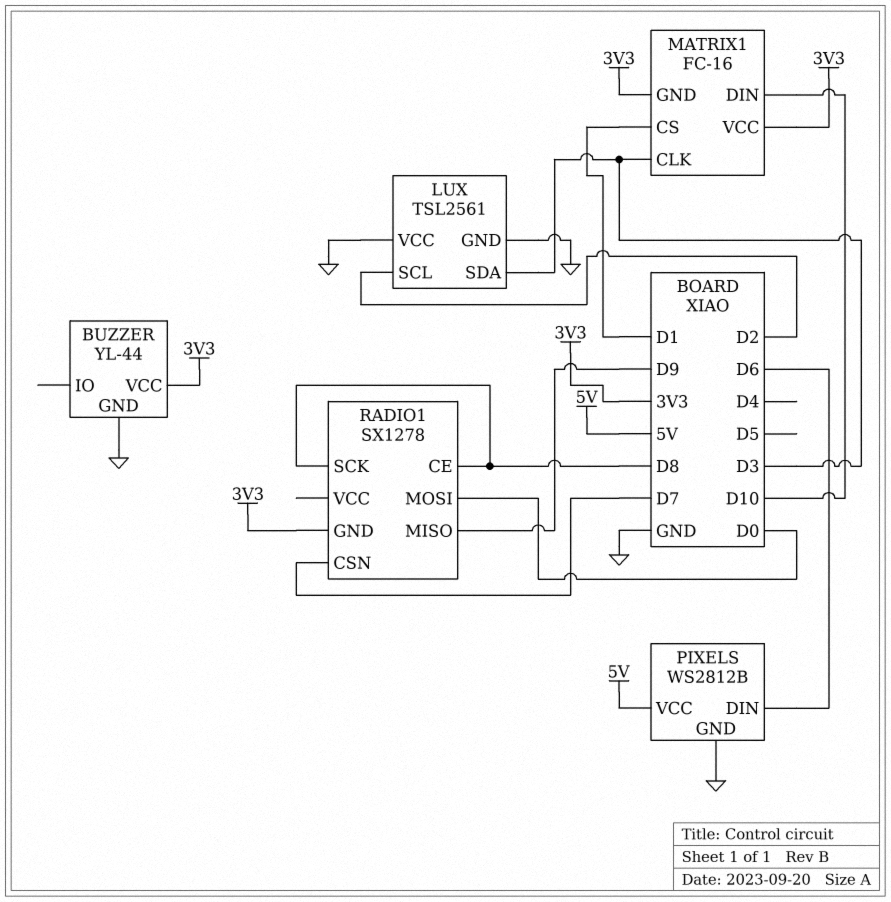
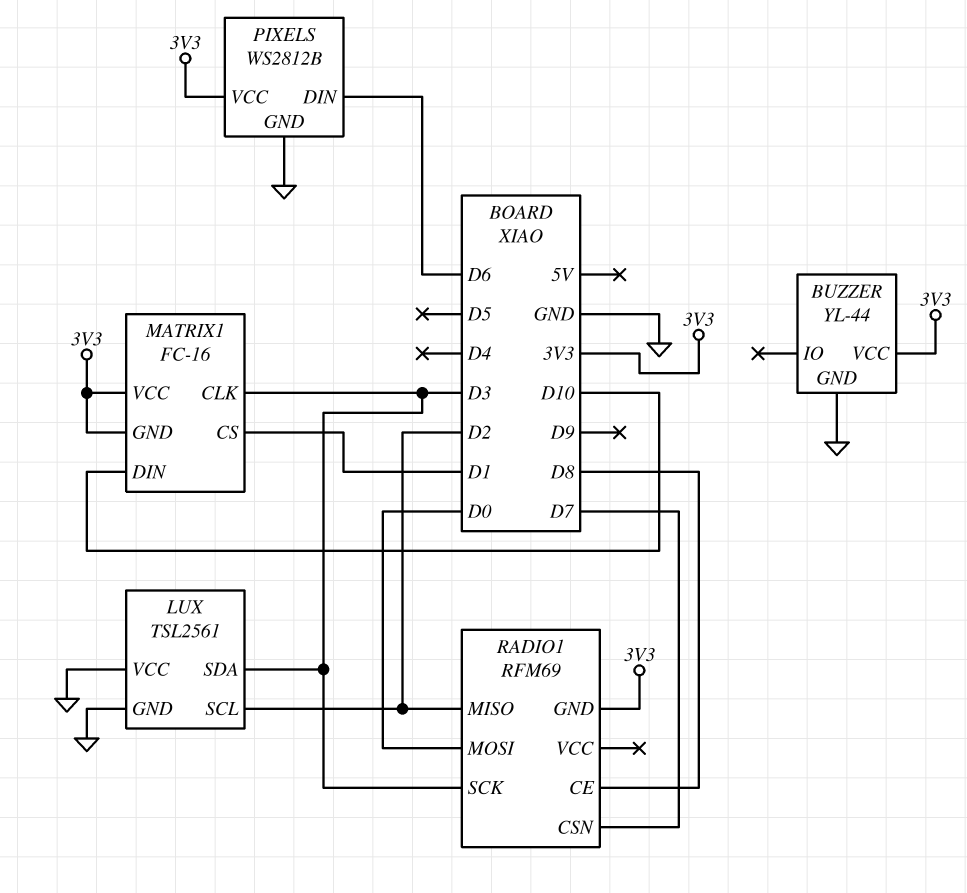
PIXELS pin VCC: 5V -> 3V3
RADIO1: SX1278 -> RFM69
RADIO1 pin MISO: D9 -> D2
RADIO1 pin SCK: D8 -> D3

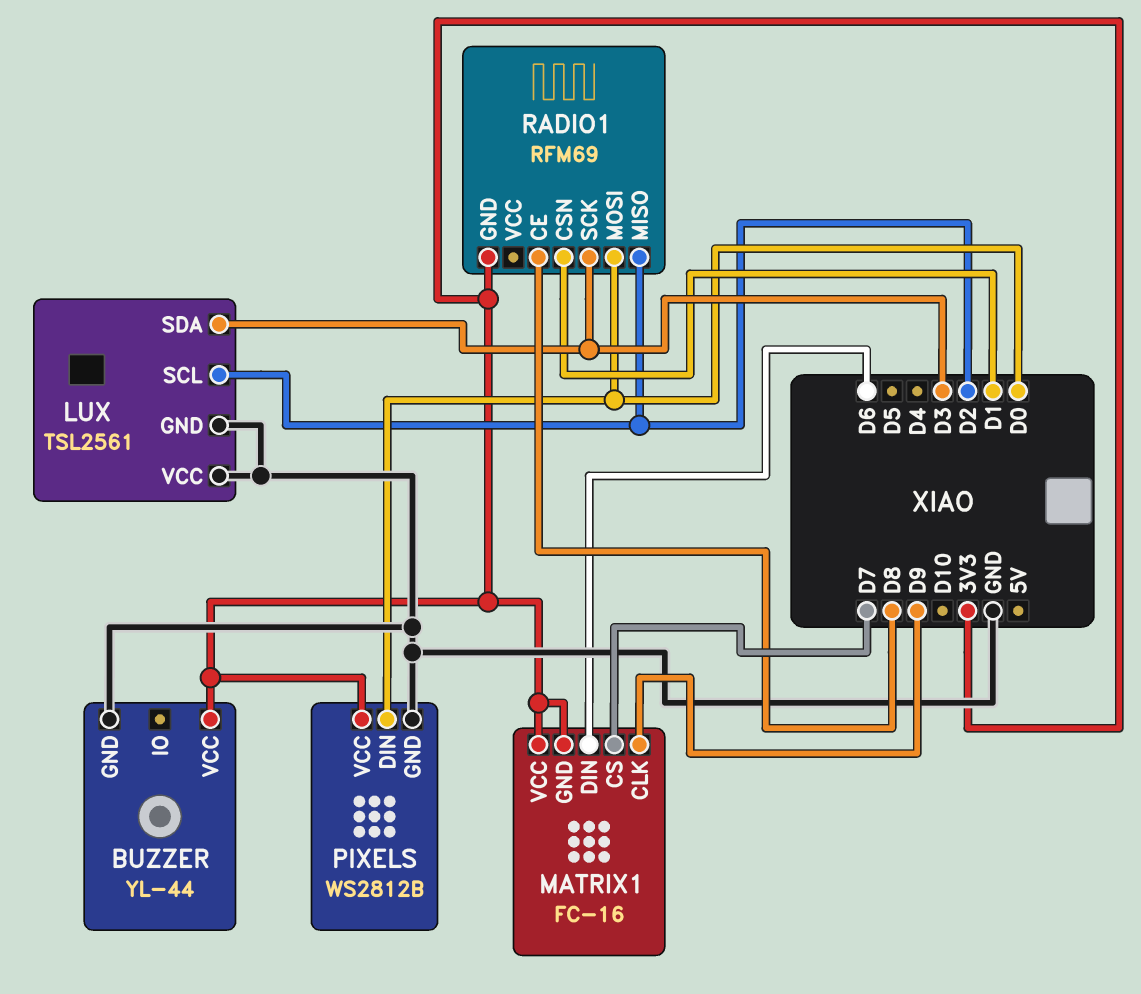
MATRIX1 pin CLK: D3 -> D9
MATRIX1 pin CS: D1 -> D7
MATRIX1 pin DIN: D10 -> D6
PIXELS pin DIN: D6 -> D0
RADIO1 pin CSN: D7 -> D1

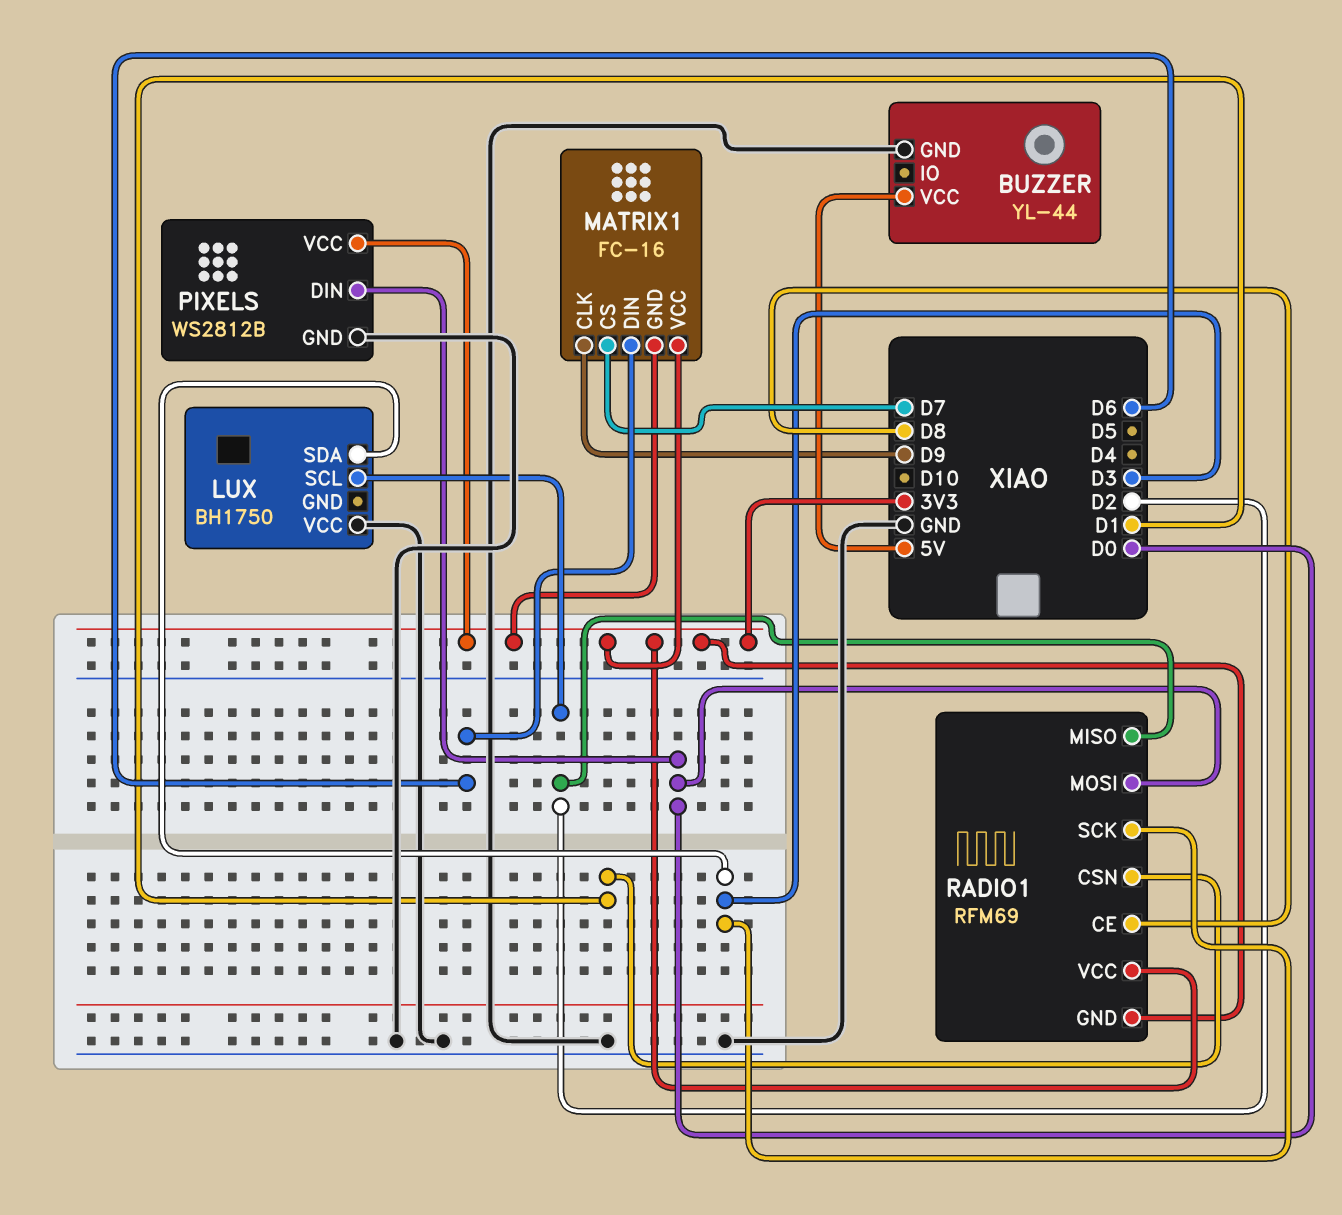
BUZZER pin VCC: 3V3 -> 5V
LUX: TSL2561 -> BH1750
LUX pin GND: GND -> none
RADIO1 pin VCC: none -> 3V3

